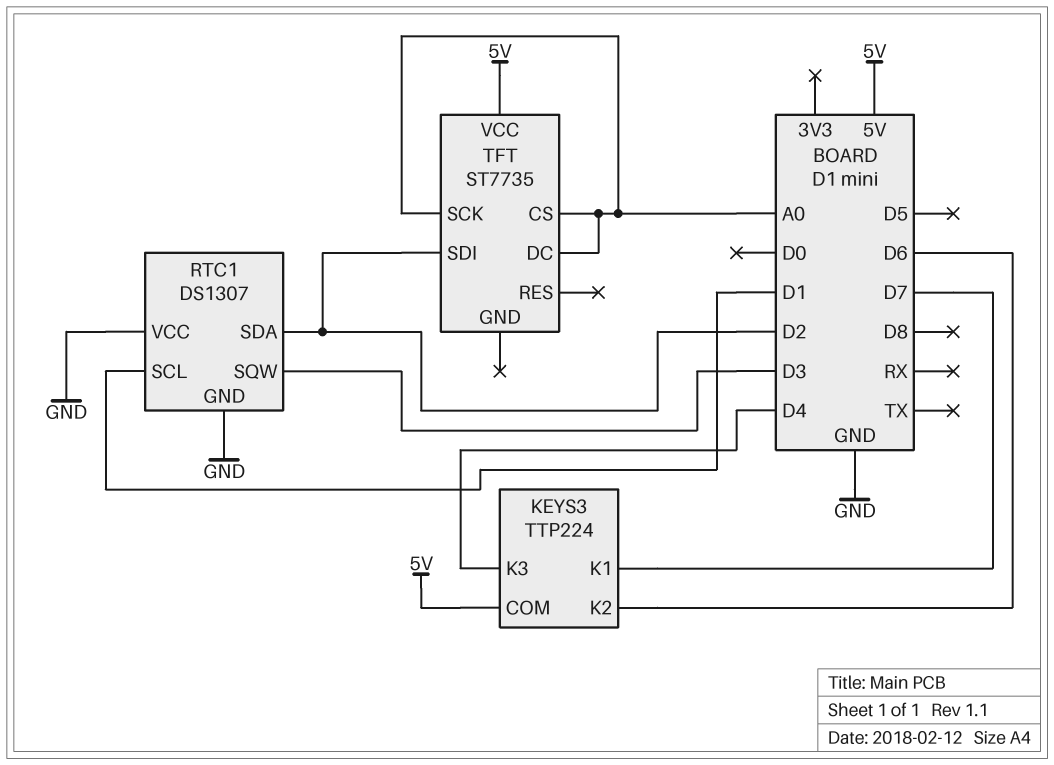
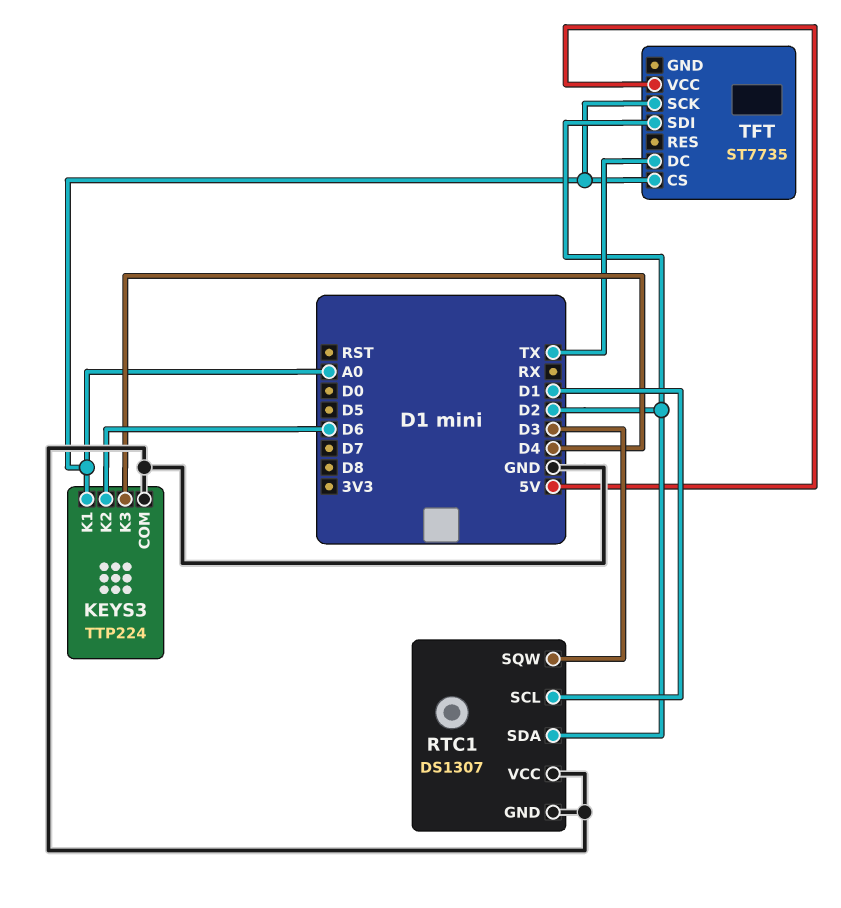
KEYS3 pin COM: 5V -> GND
KEYS3 pin K1: D7 -> A0
TFT pin DC: A0 -> TX

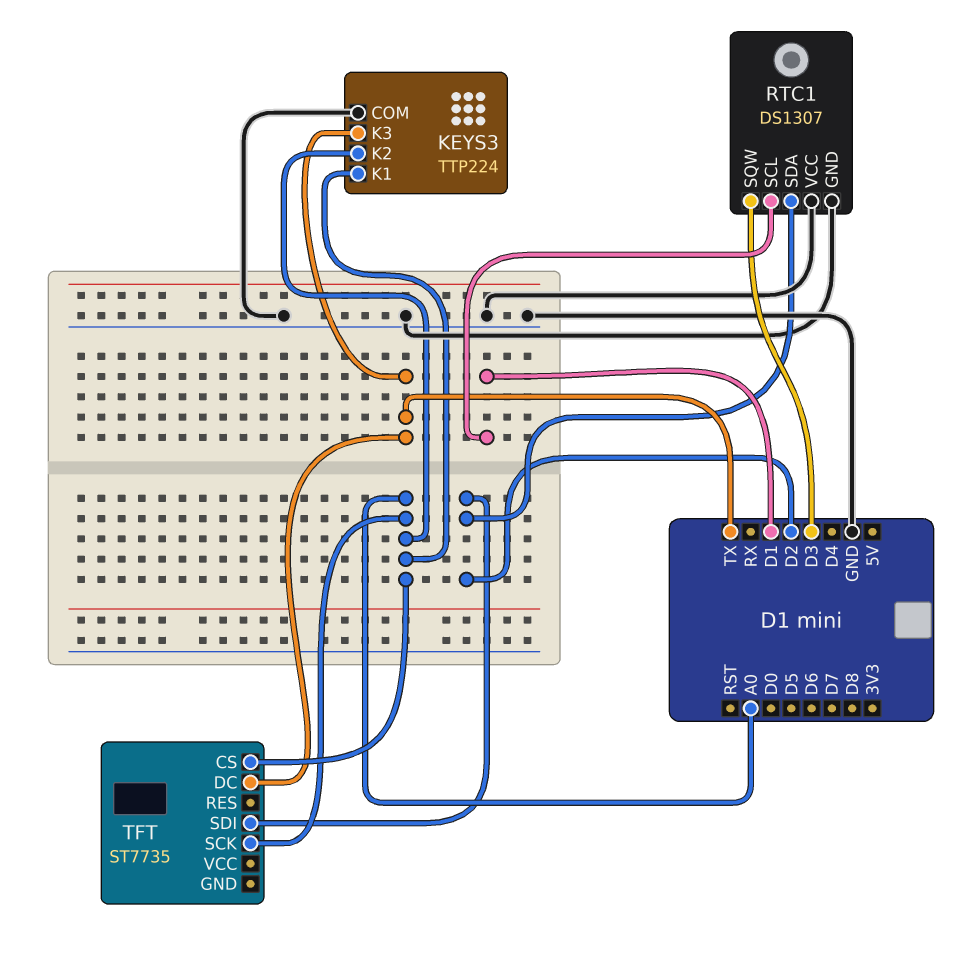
KEYS3 pin K2: D6 -> A0
KEYS3 pin K3: D4 -> TX
TFT pin VCC: 5V -> none

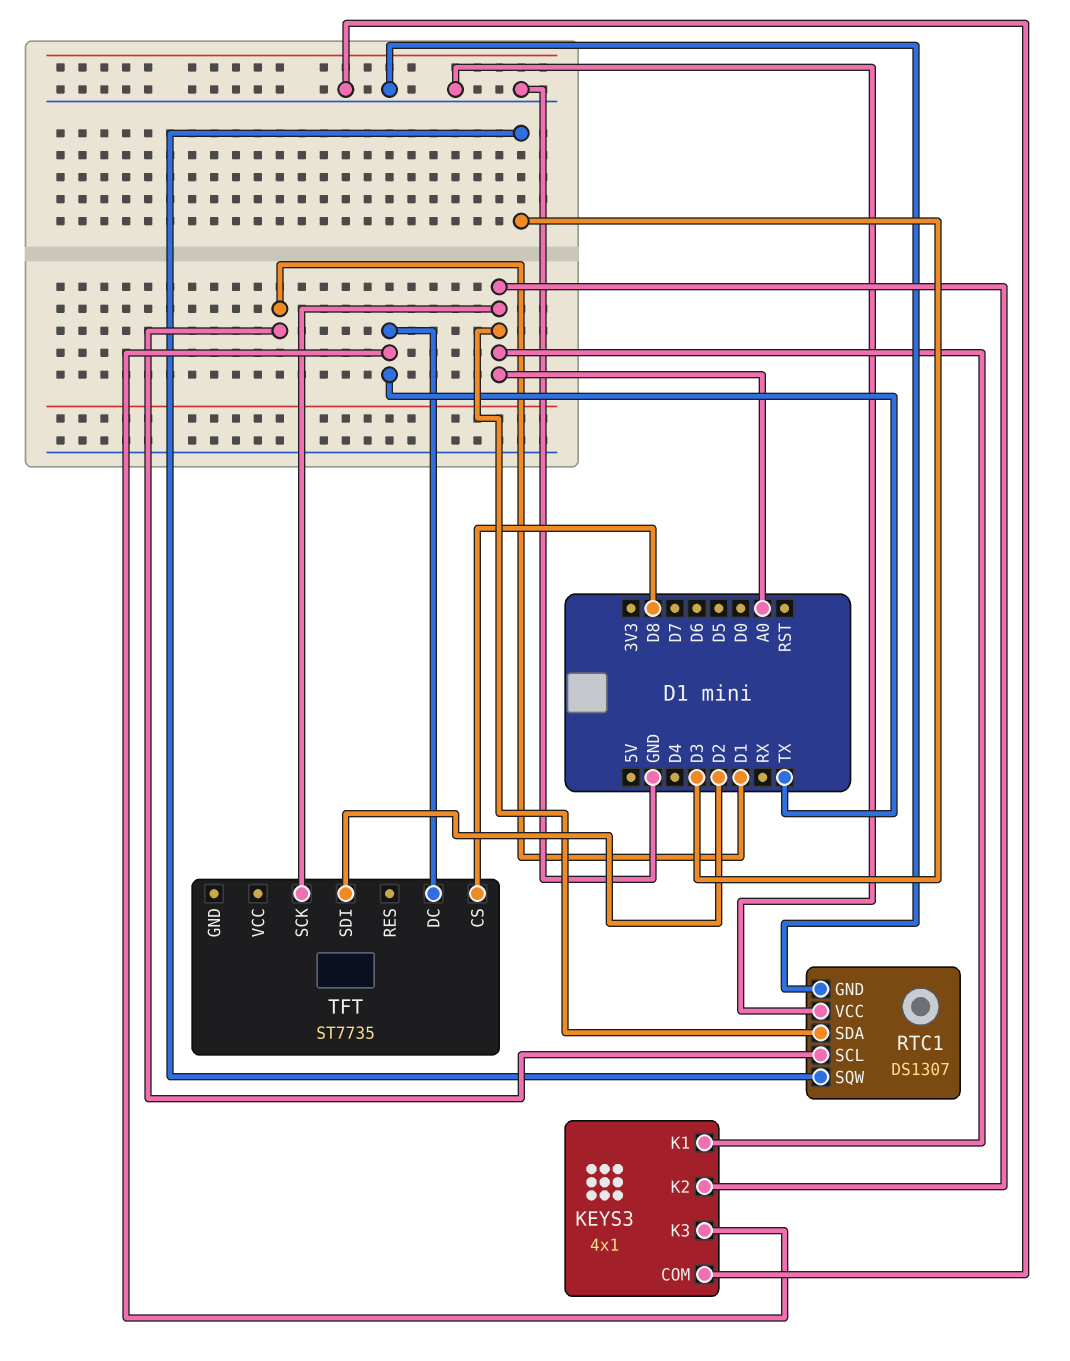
KEYS3: TTP224 -> 4x1
RTC1 pin SDA: D2 -> A0
TFT pin CS: A0 -> D8

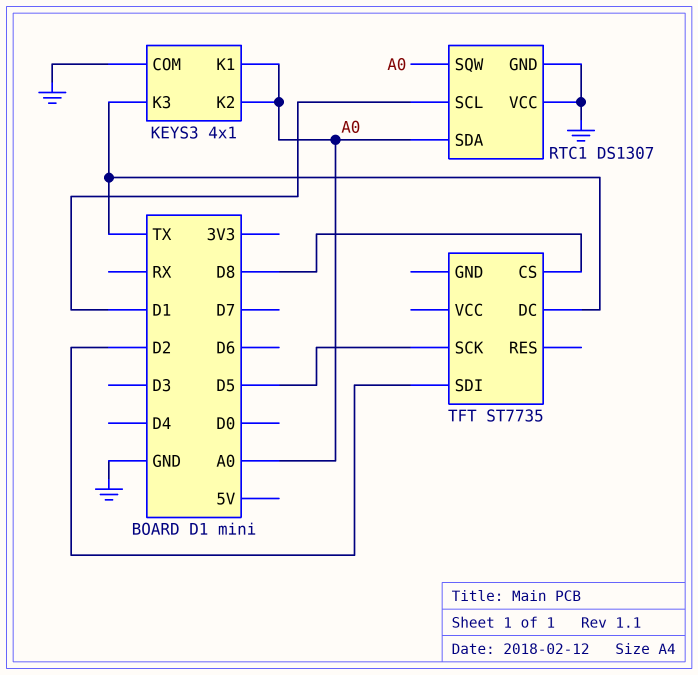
RTC1 pin SQW: D3 -> A0
TFT pin SCK: A0 -> D5

